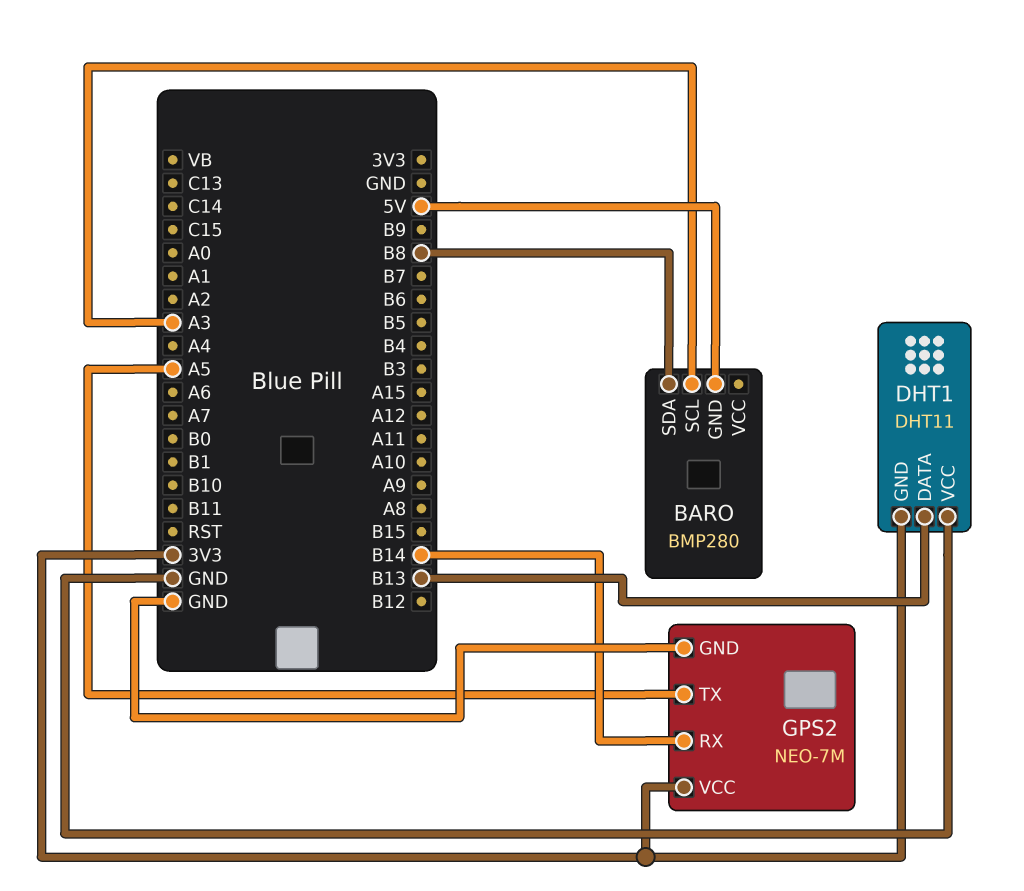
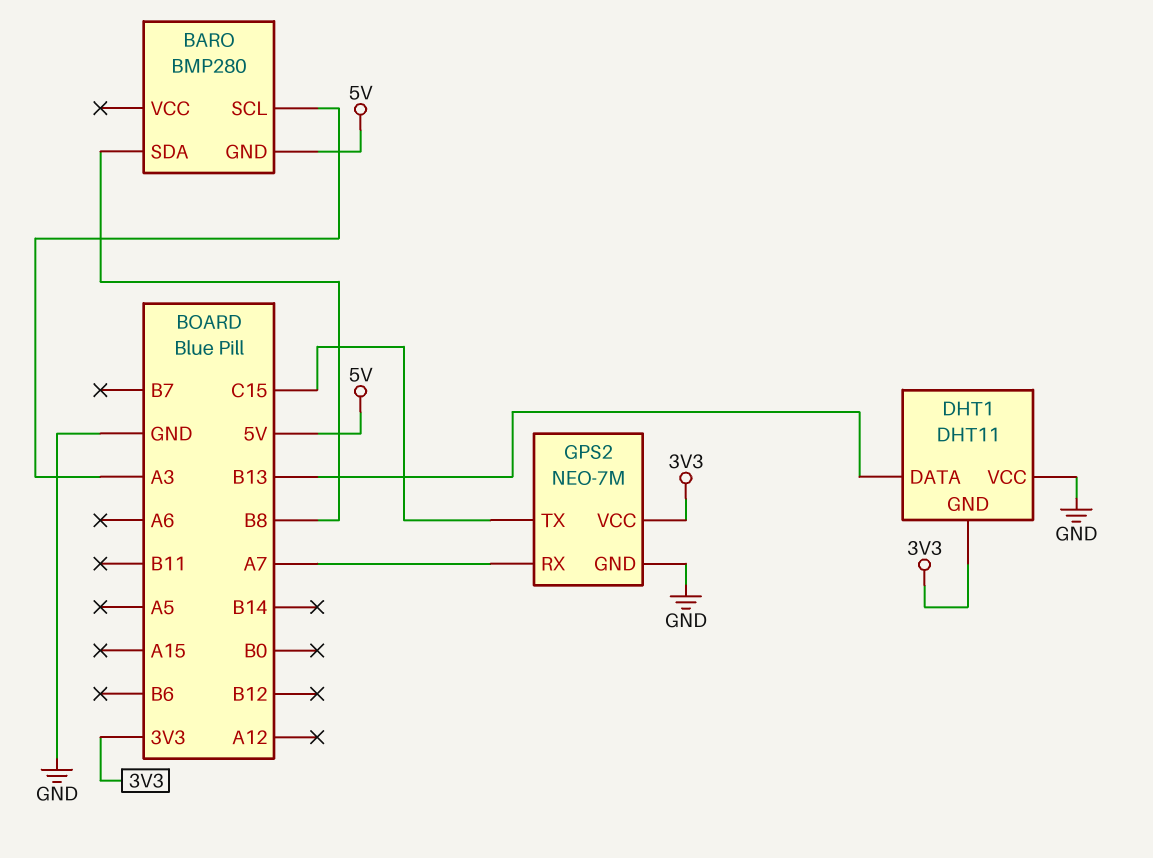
GPS2 pin RX: B14 -> A7
GPS2 pin TX: A5 -> C15

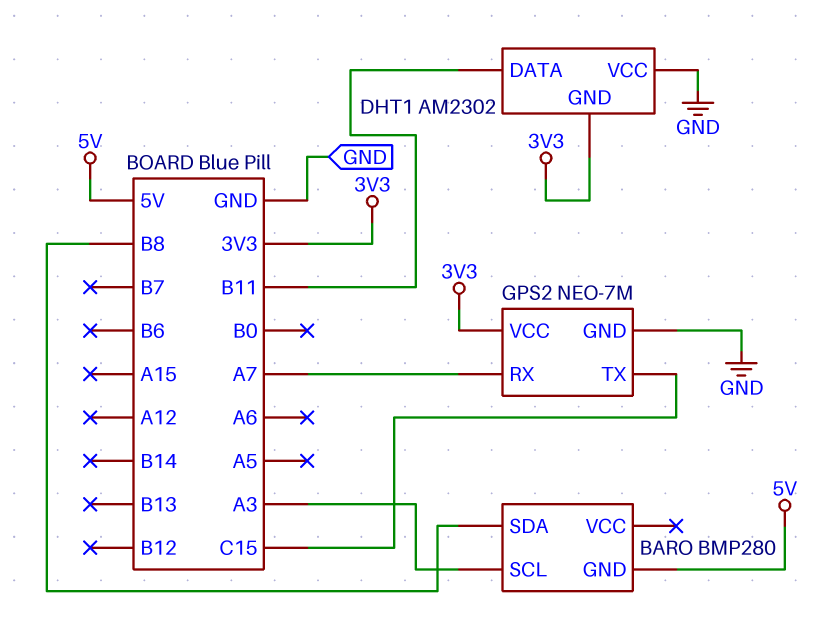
DHT1: DHT11 -> AM2302
DHT1 pin DATA: B13 -> B11

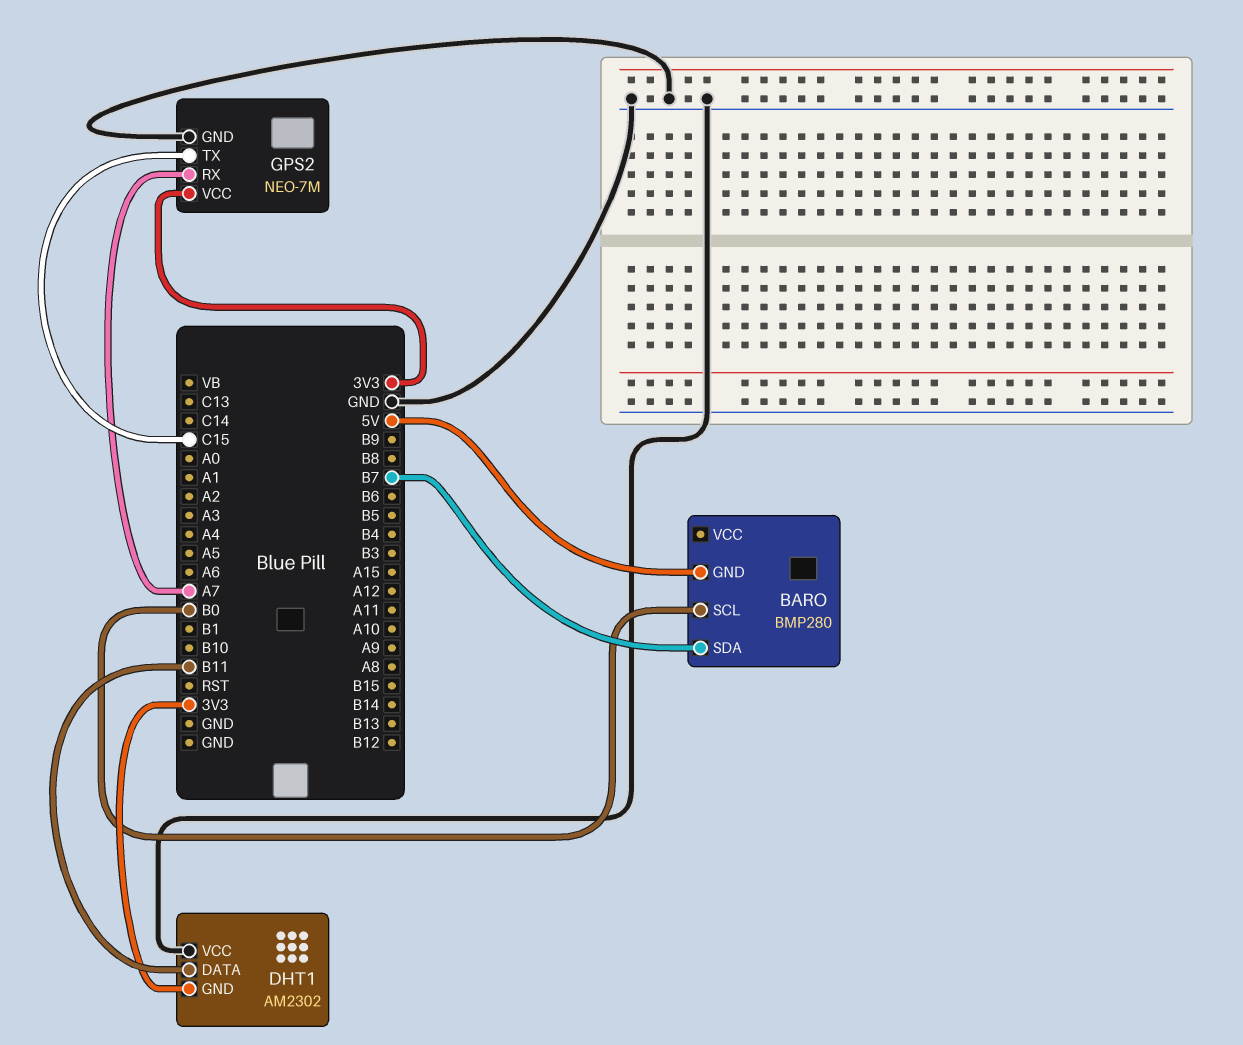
BARO pin SCL: A3 -> B0
BARO pin SDA: B8 -> B7

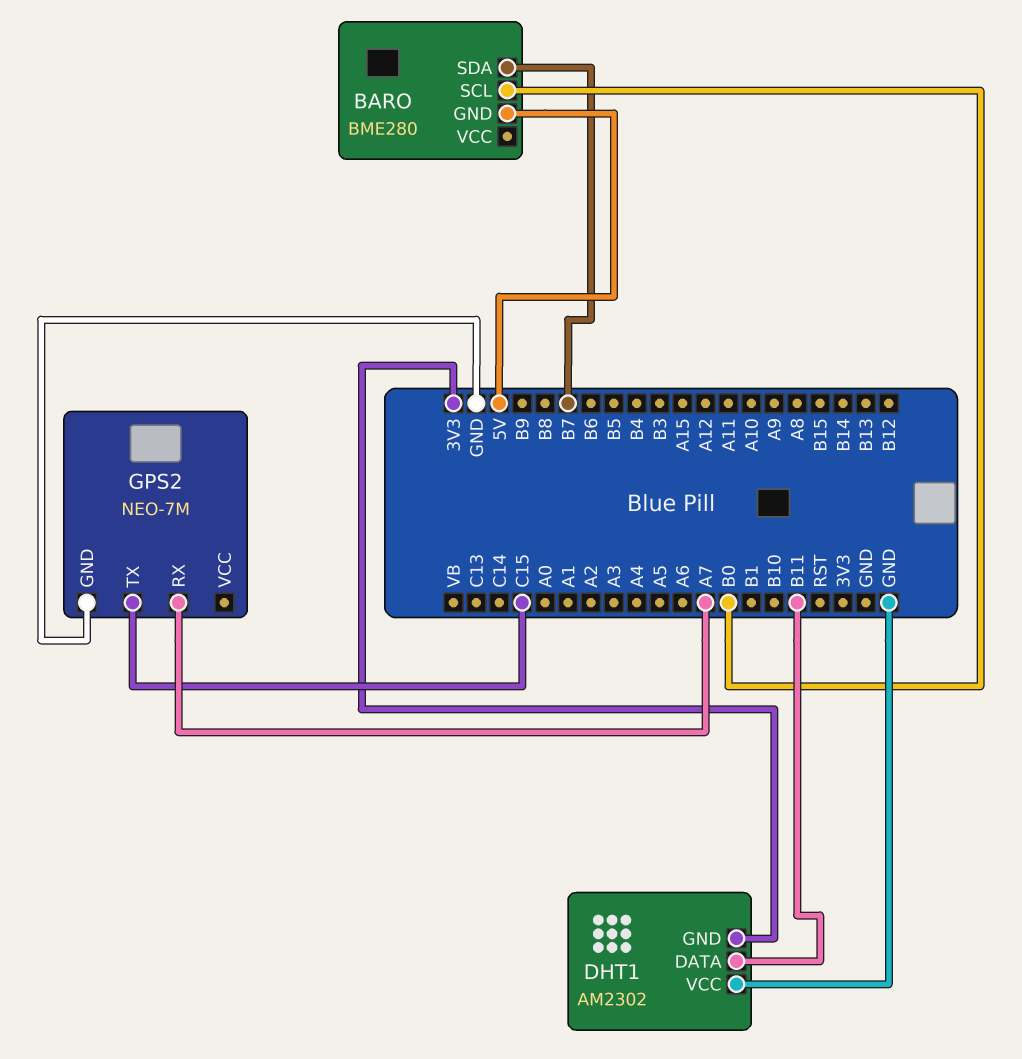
BARO: BMP280 -> BME280
GPS2 pin VCC: 3V3 -> none

